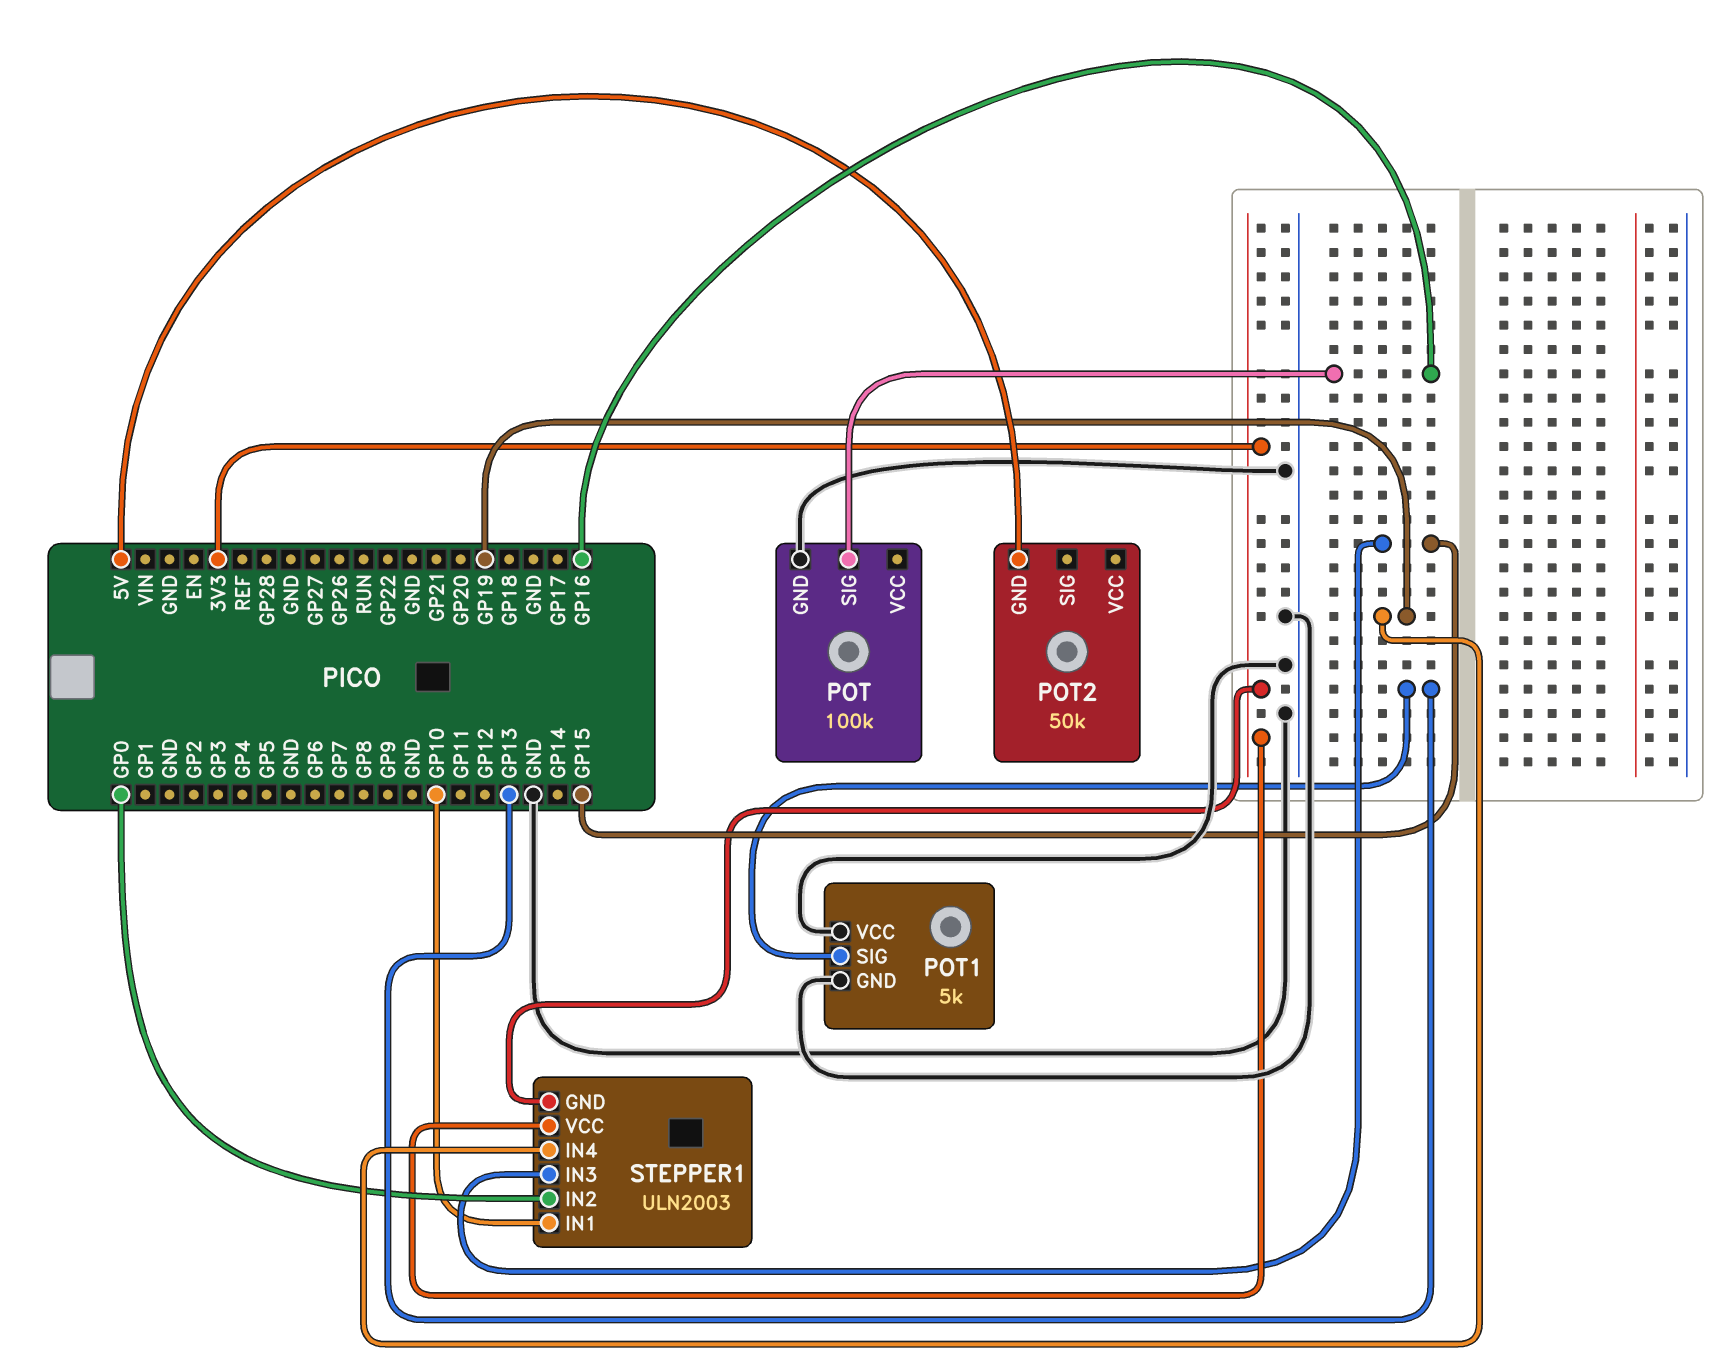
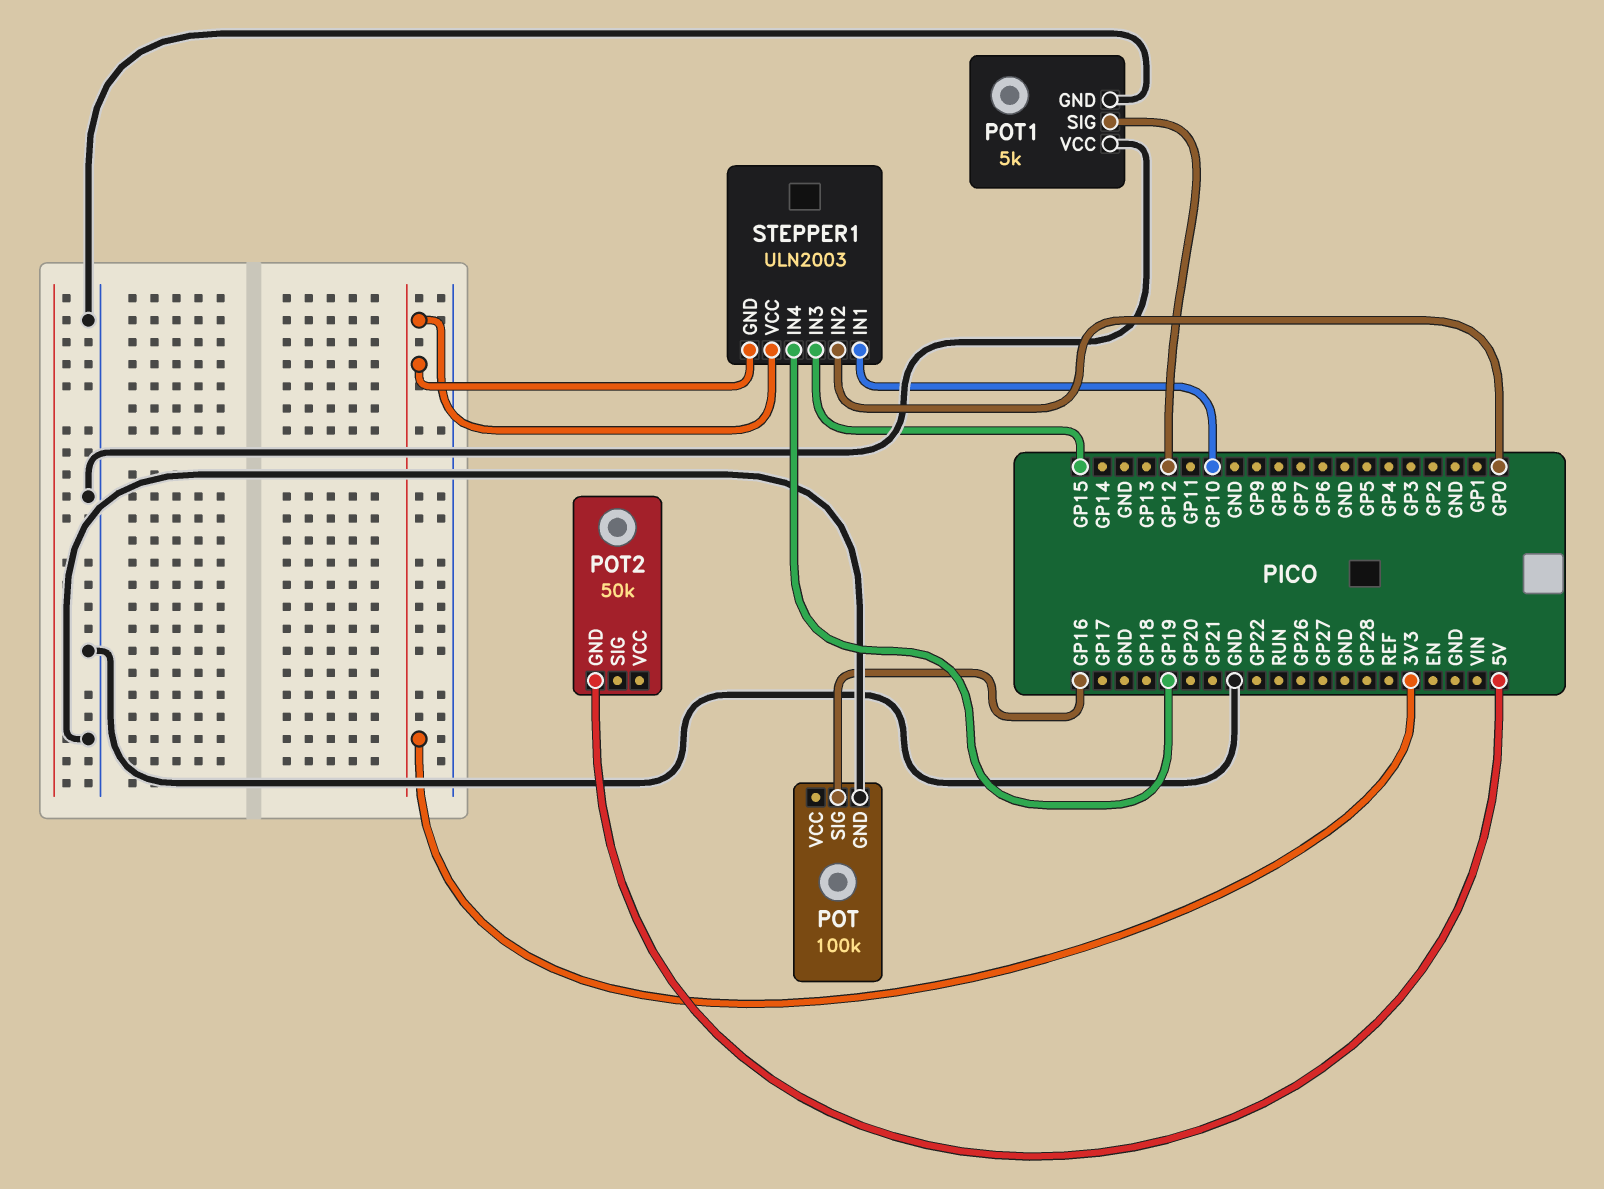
POT1 pin SIG: GP13 -> GP12

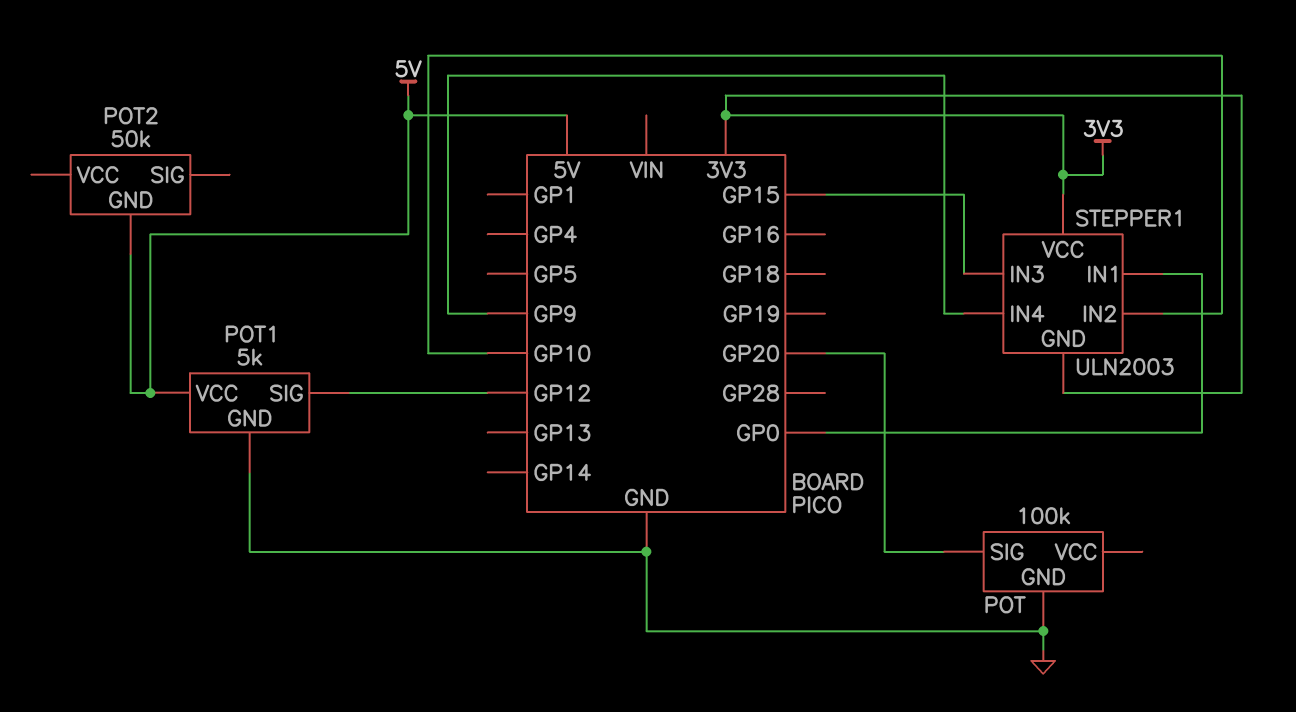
POT pin SIG: GP16 -> GP20
POT1 pin VCC: GND -> 5V
STEPPER1 pin IN1: GP10 -> GP0
STEPPER1 pin IN2: GP0 -> GP10
STEPPER1 pin IN4: GP19 -> GP9

